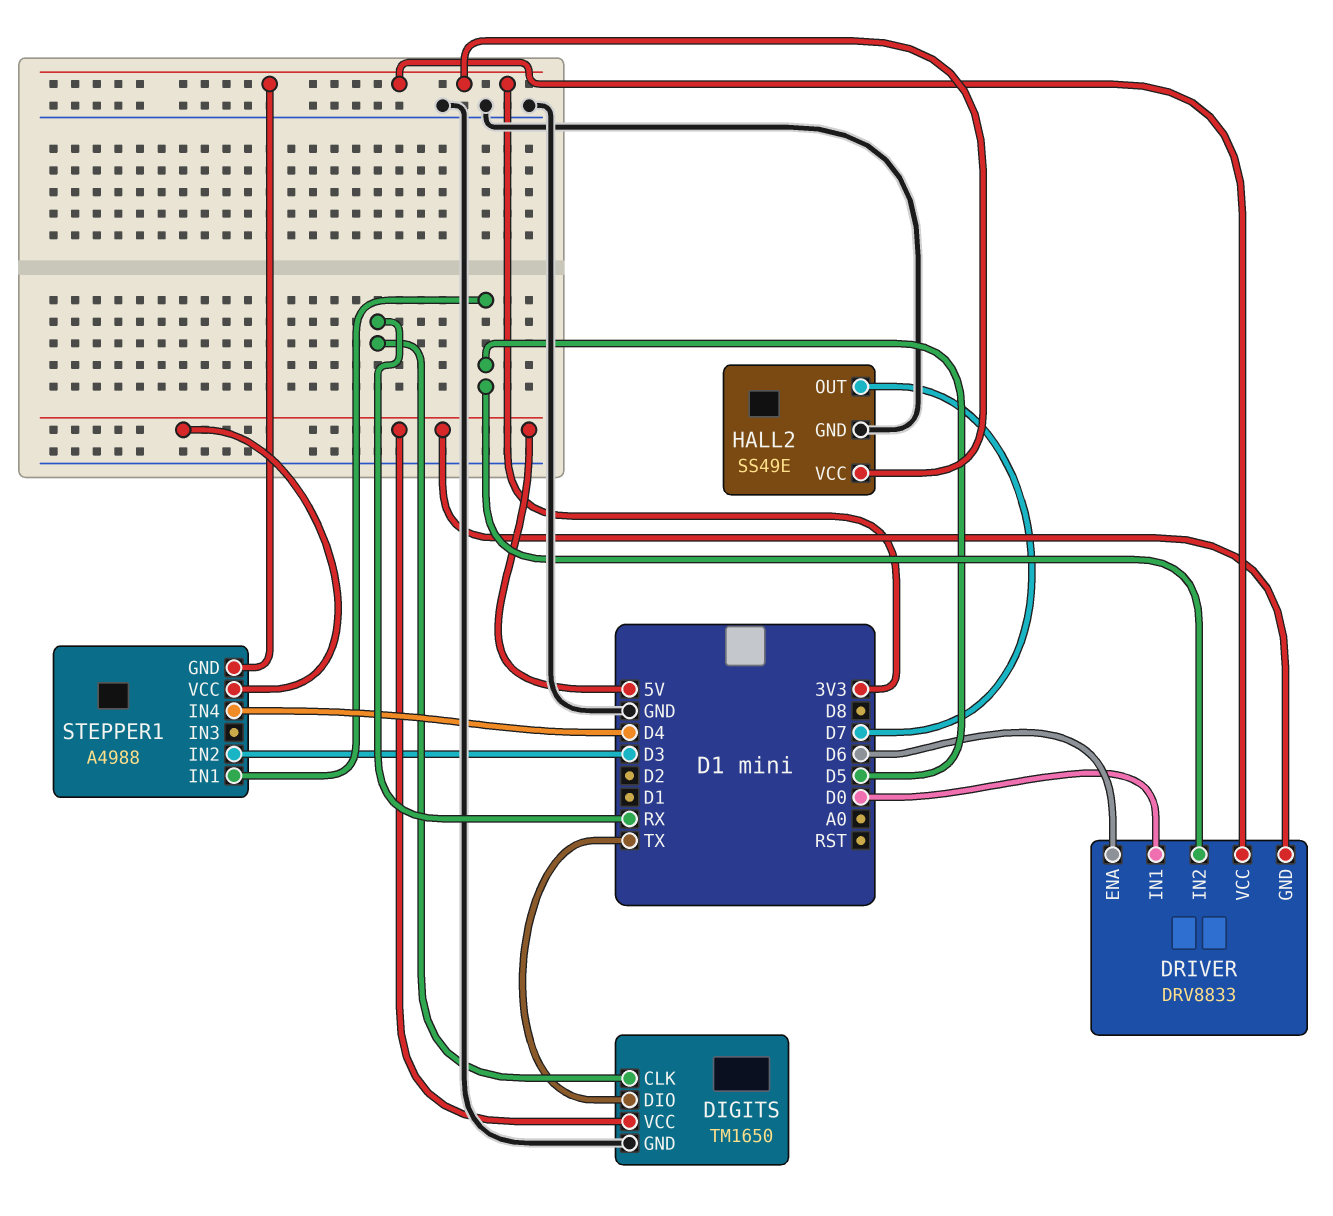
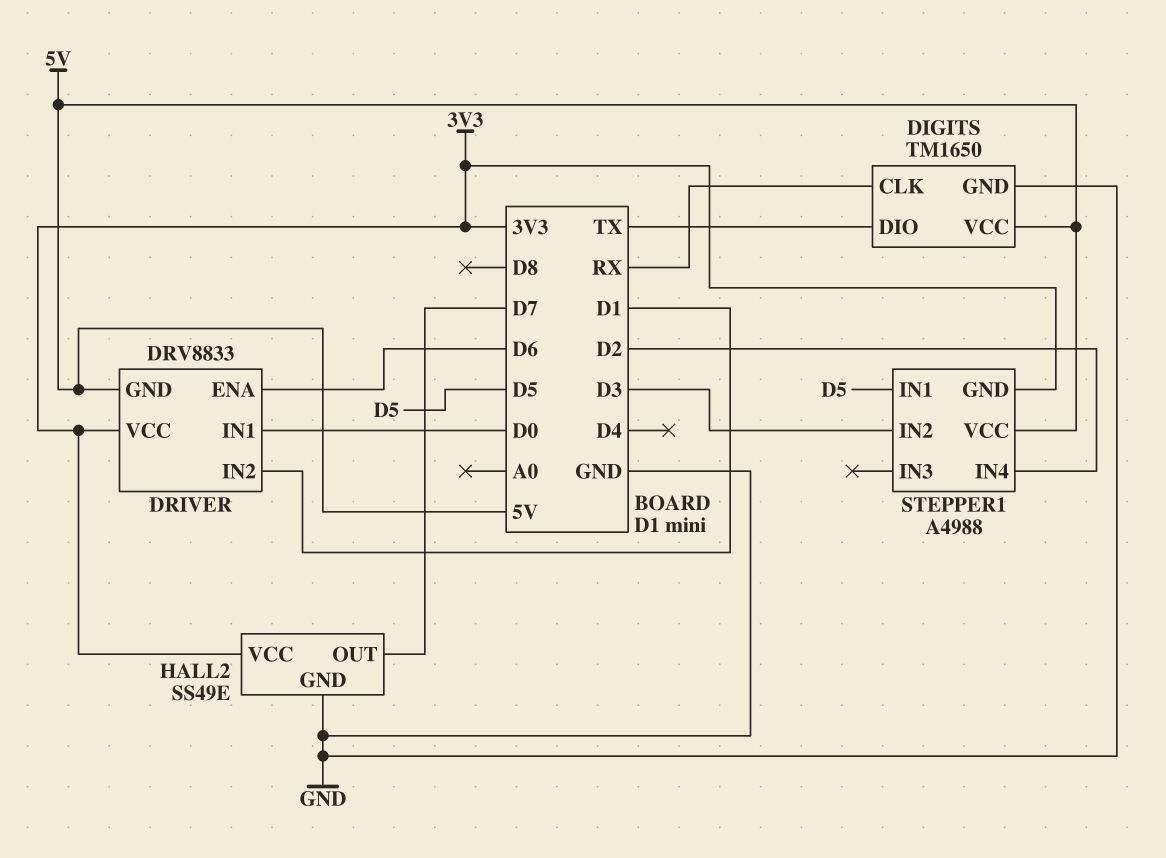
DRIVER pin IN2: D5 -> D1
STEPPER1 pin IN4: D4 -> D2

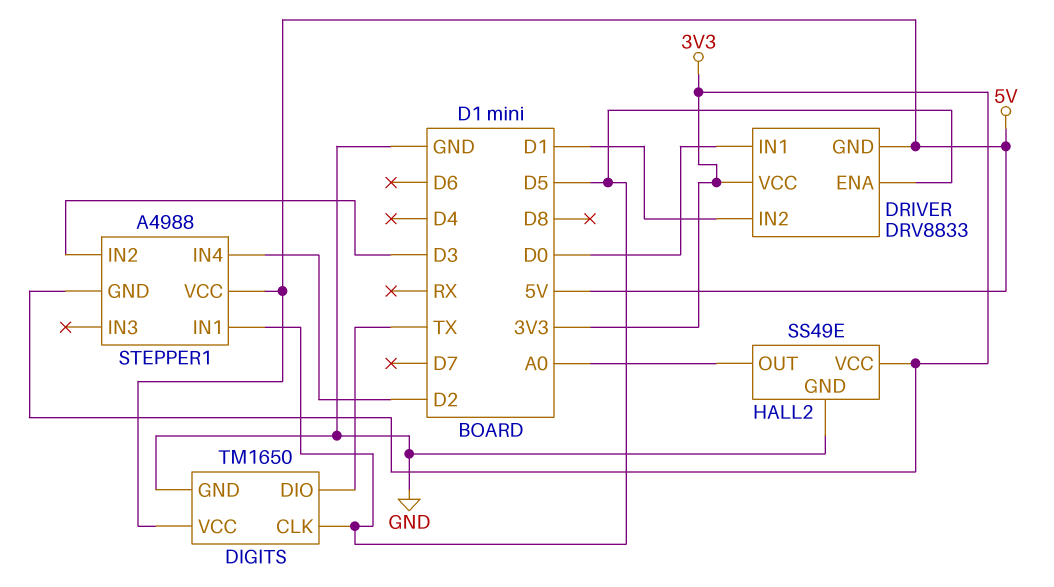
DIGITS pin CLK: RX -> D5
DRIVER pin ENA: D6 -> D5
HALL2 pin OUT: D7 -> A0

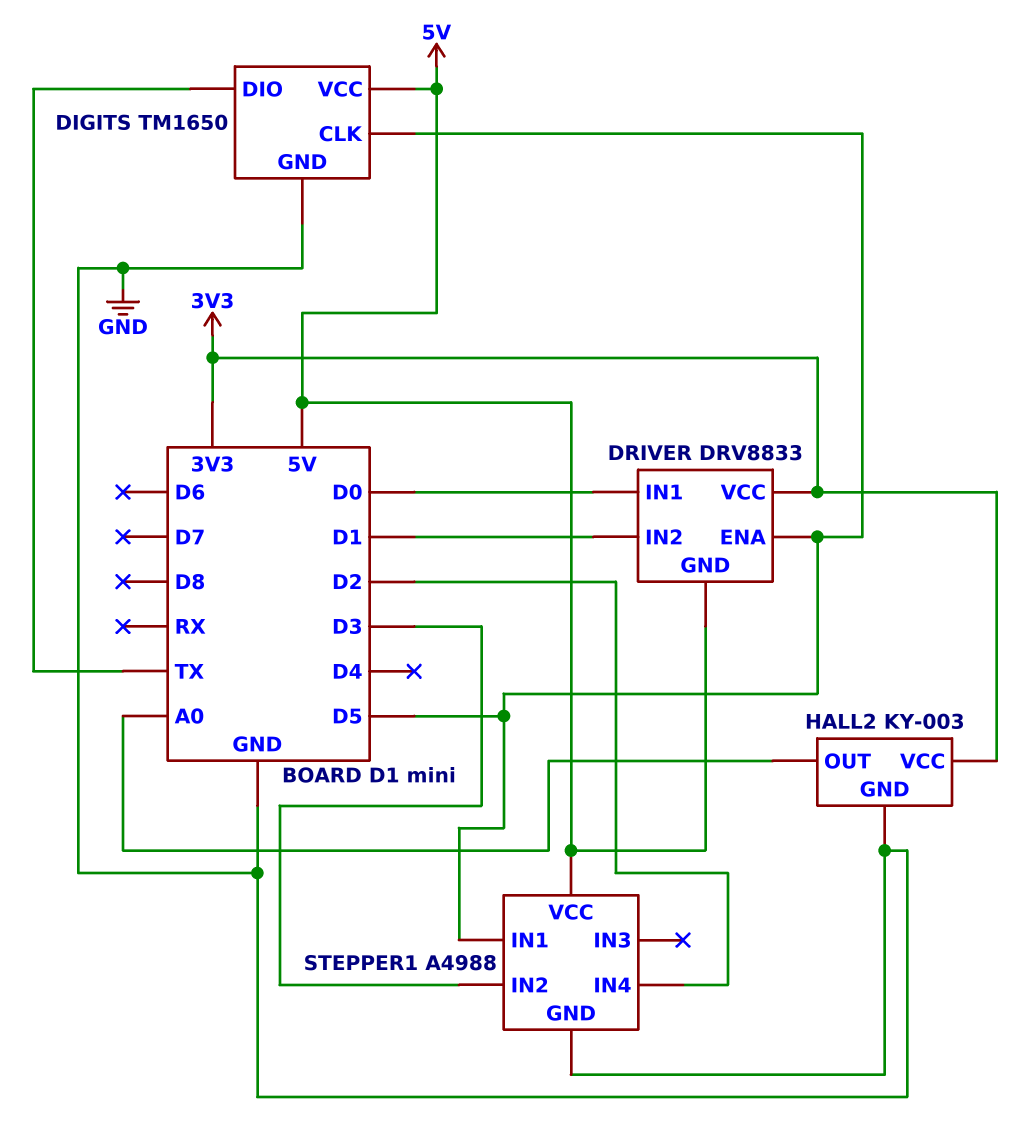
HALL2: SS49E -> KY-003
STEPPER1 pin GND: 3V3 -> GND

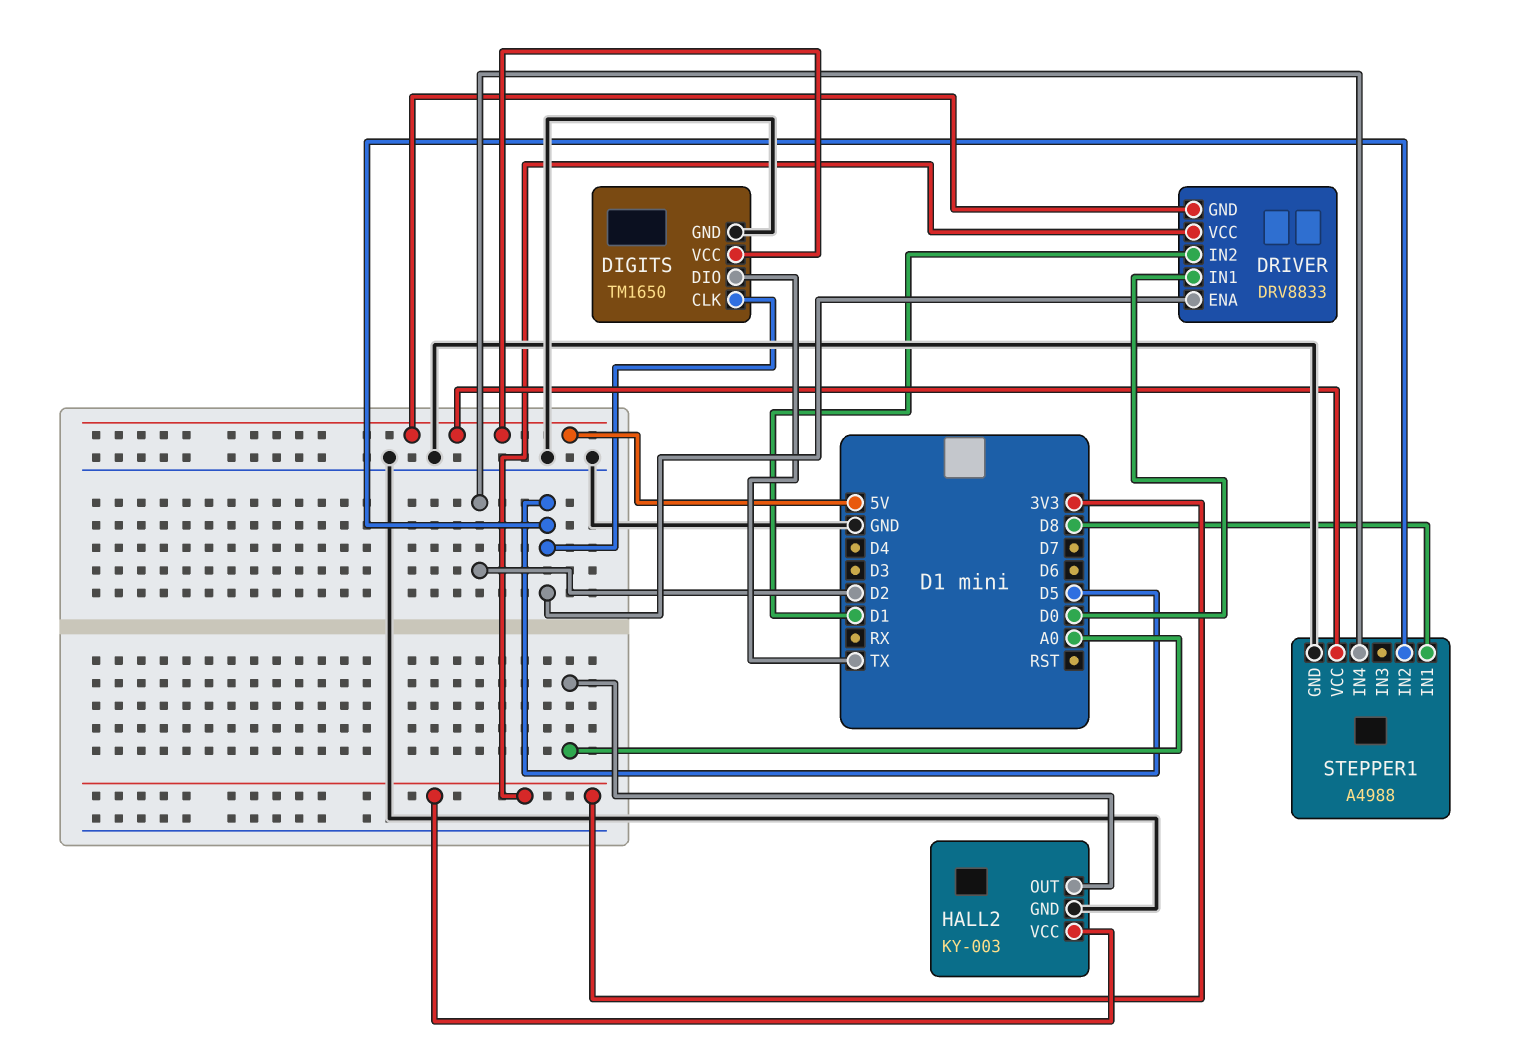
STEPPER1 pin IN1: D5 -> D8
STEPPER1 pin IN2: D3 -> D5

